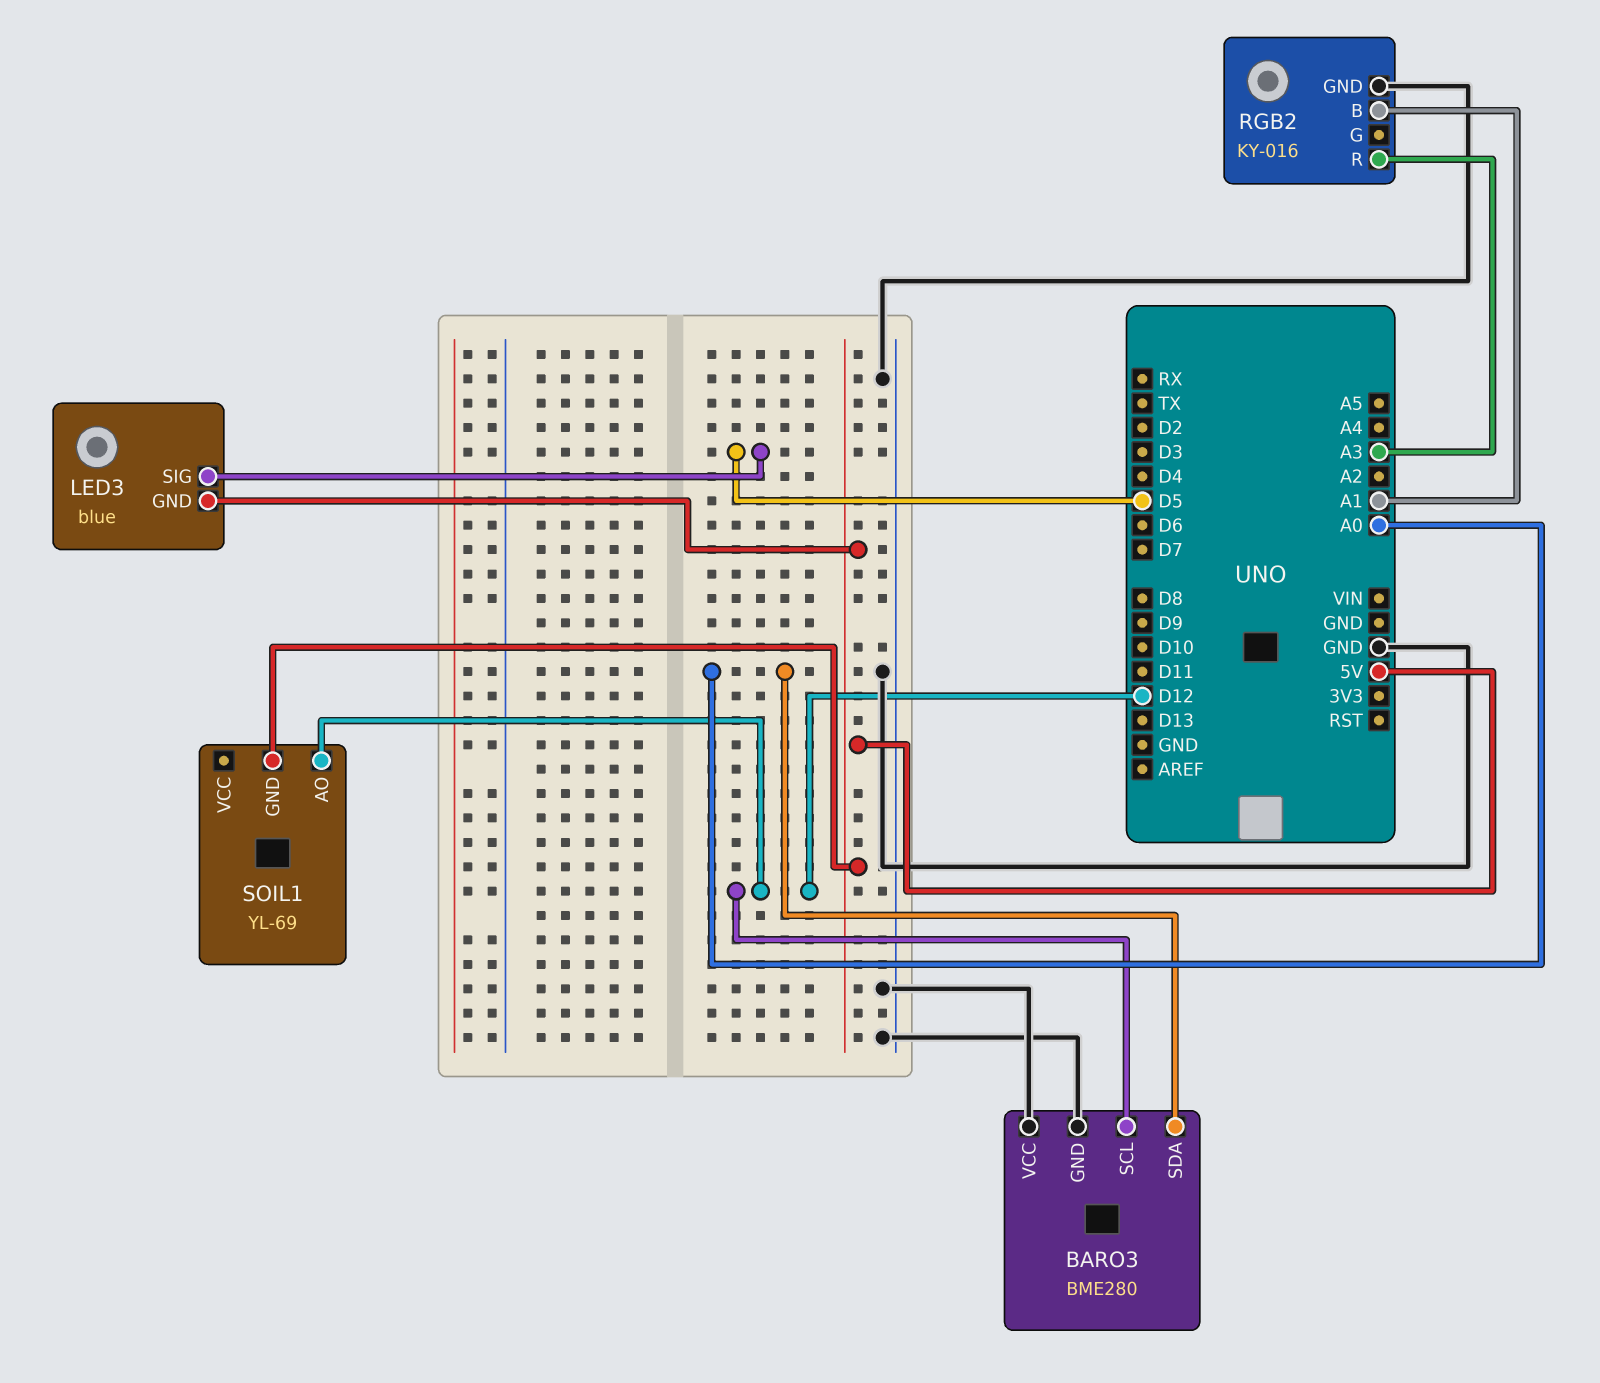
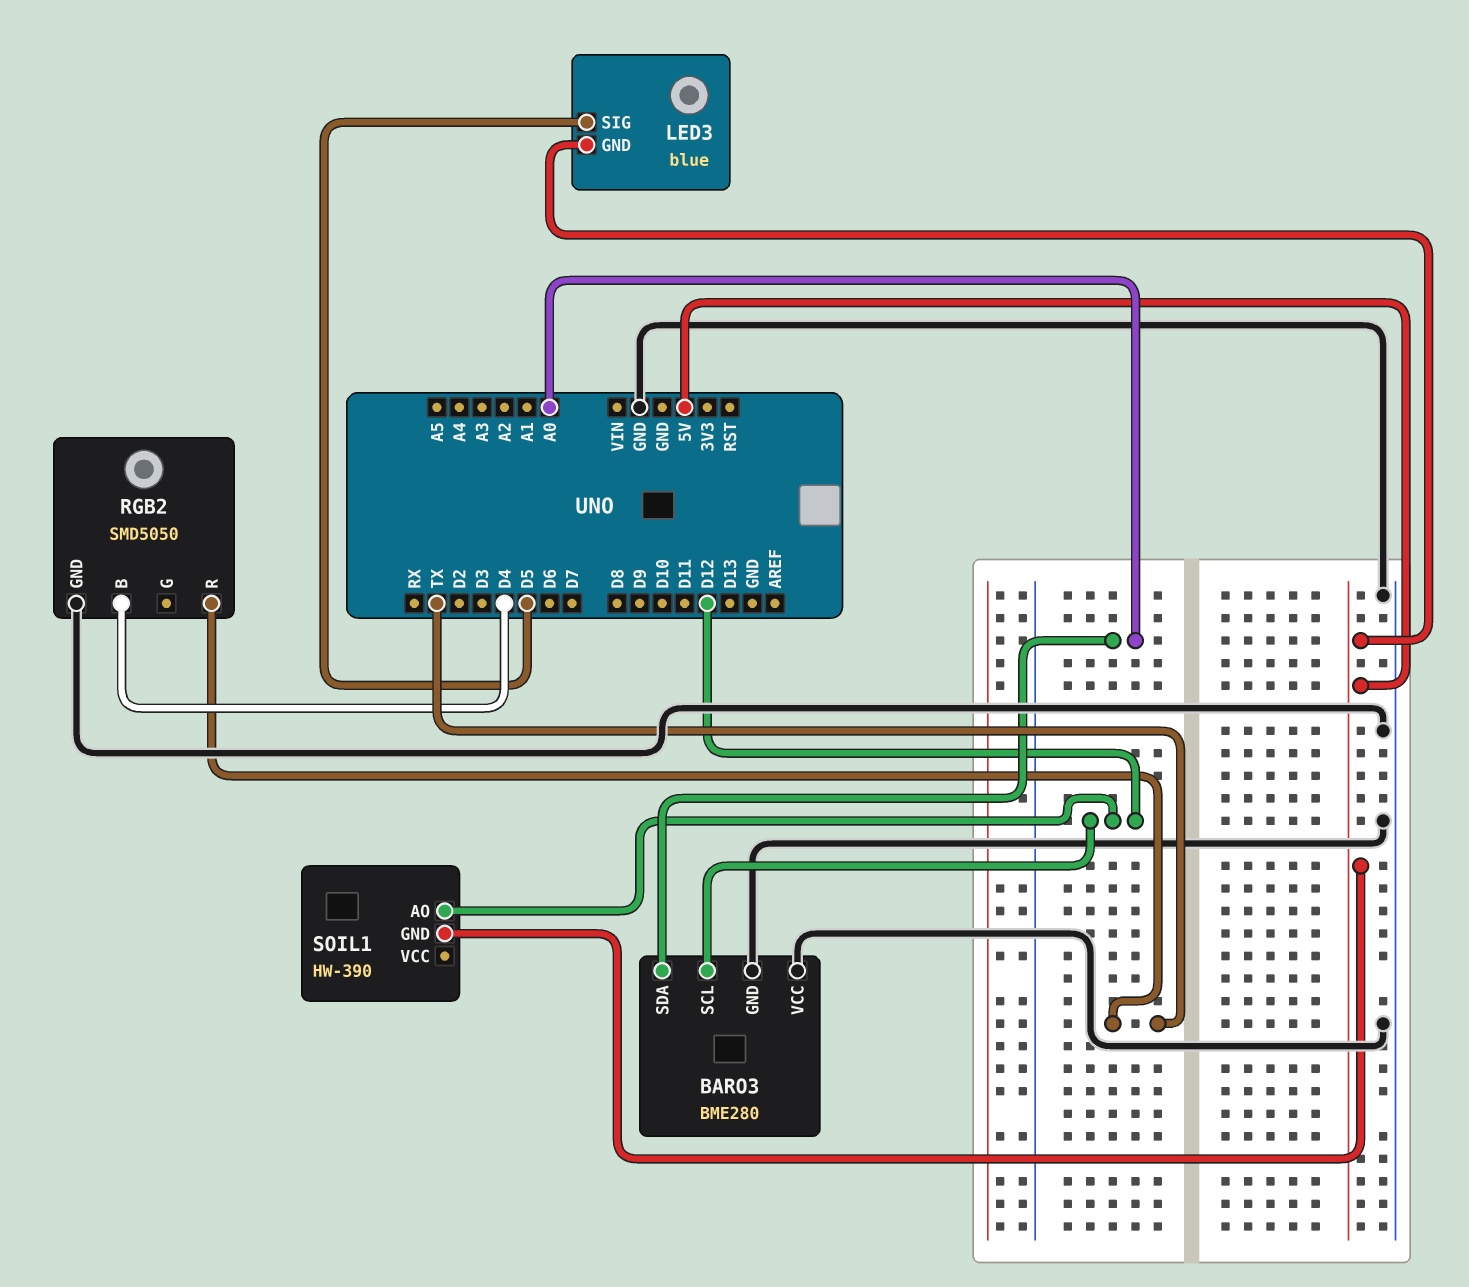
RGB2: KY-016 -> SMD5050
RGB2 pin B: A1 -> D4
RGB2 pin R: A3 -> TX
SOIL1: YL-69 -> HW-390

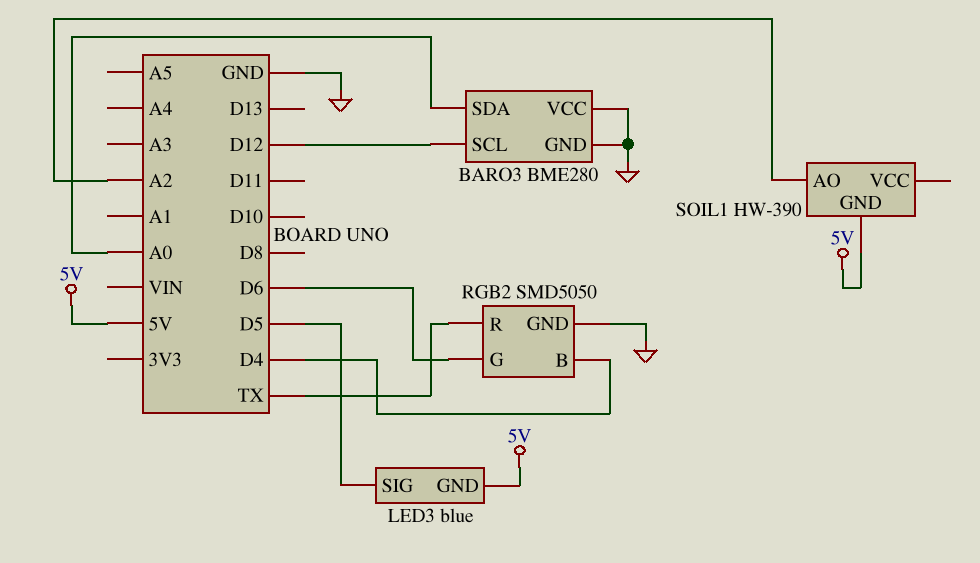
RGB2 pin G: none -> D6
SOIL1 pin AO: D12 -> A2

